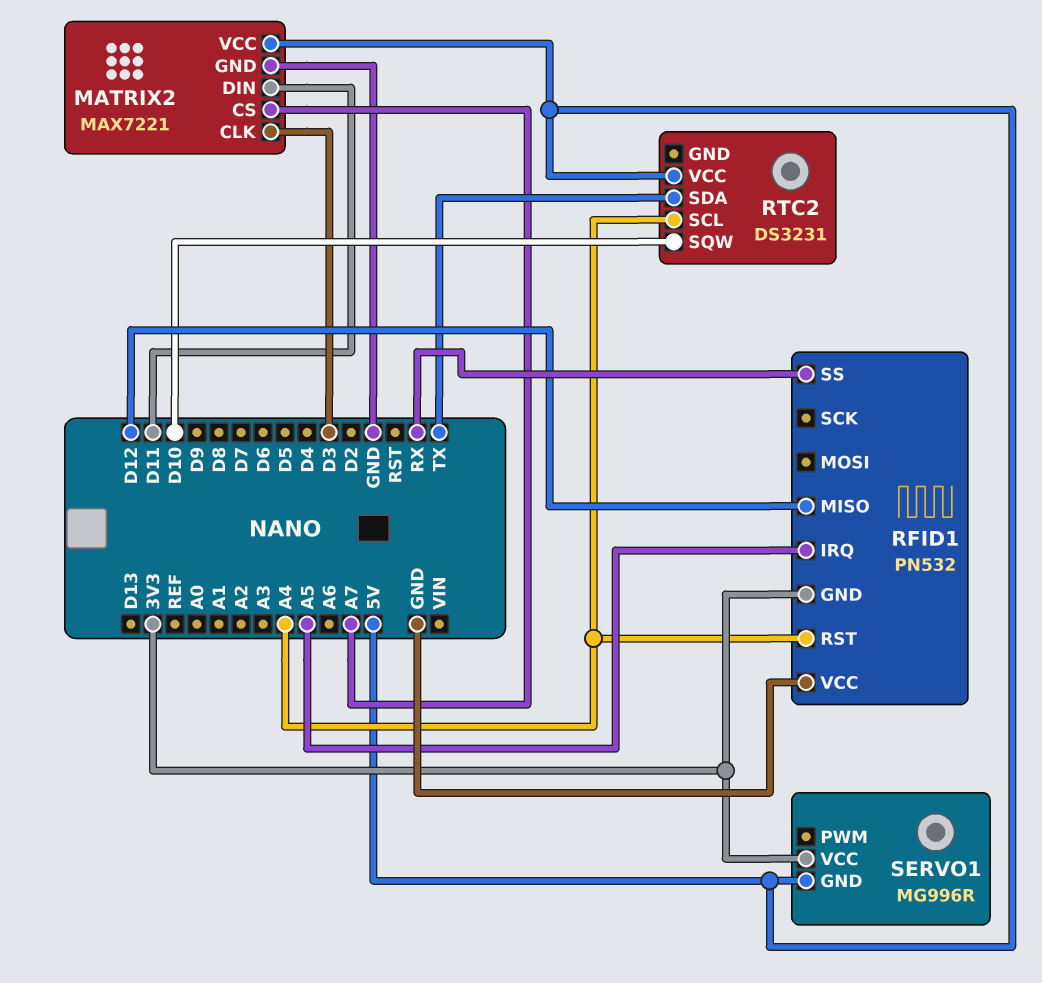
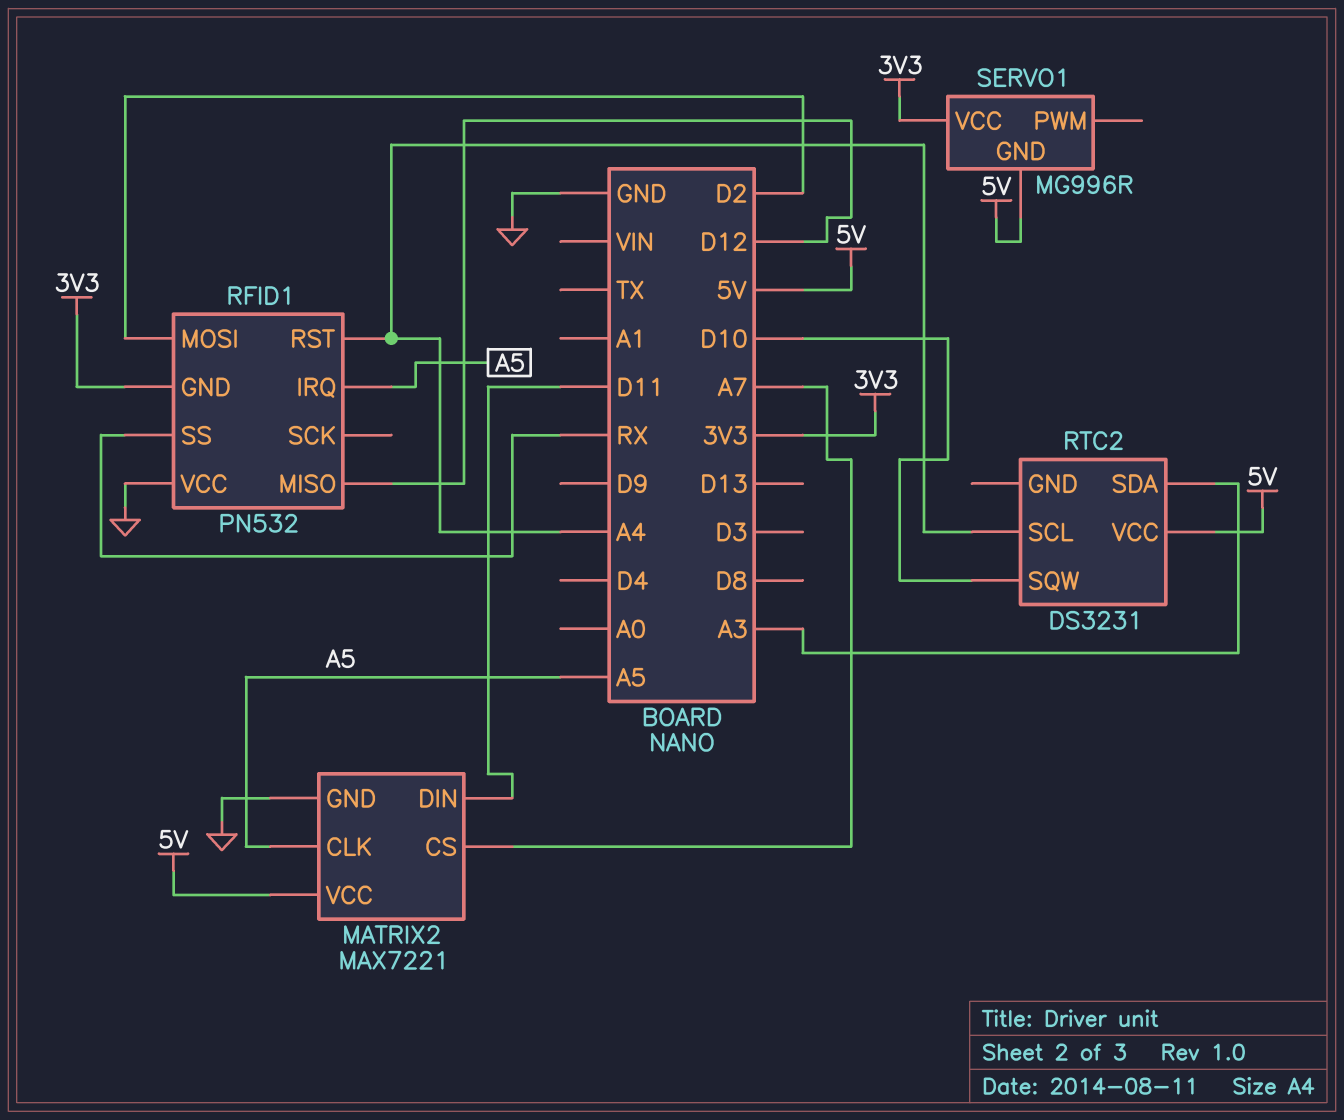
MATRIX2 pin CLK: D3 -> A5
RFID1 pin MOSI: none -> D2
RTC2 pin SDA: TX -> A3

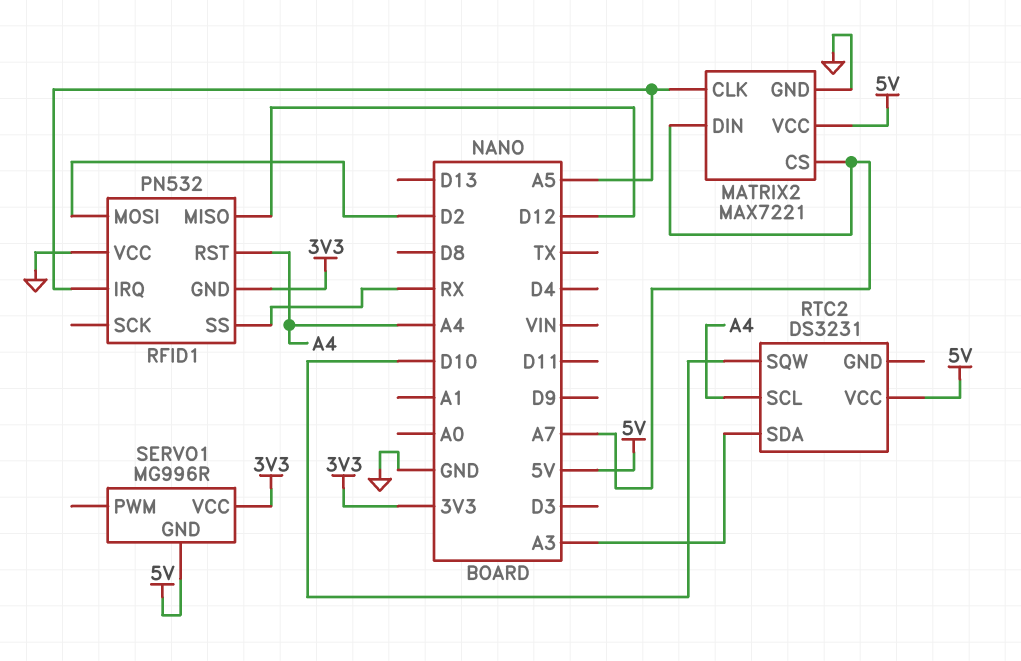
MATRIX2 pin DIN: D11 -> A7

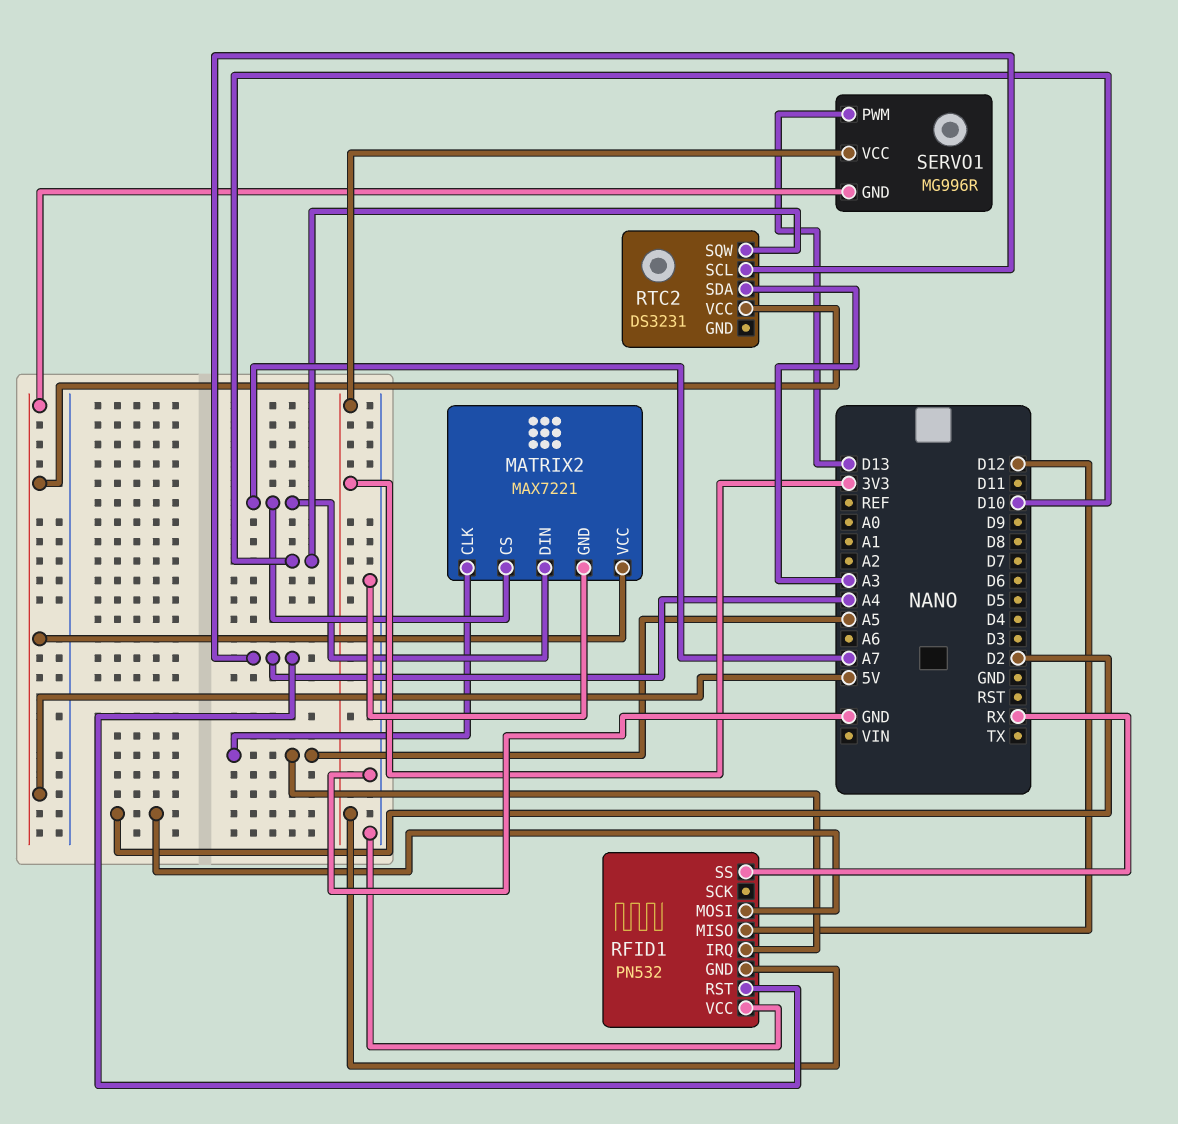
SERVO1 pin PWM: none -> D13

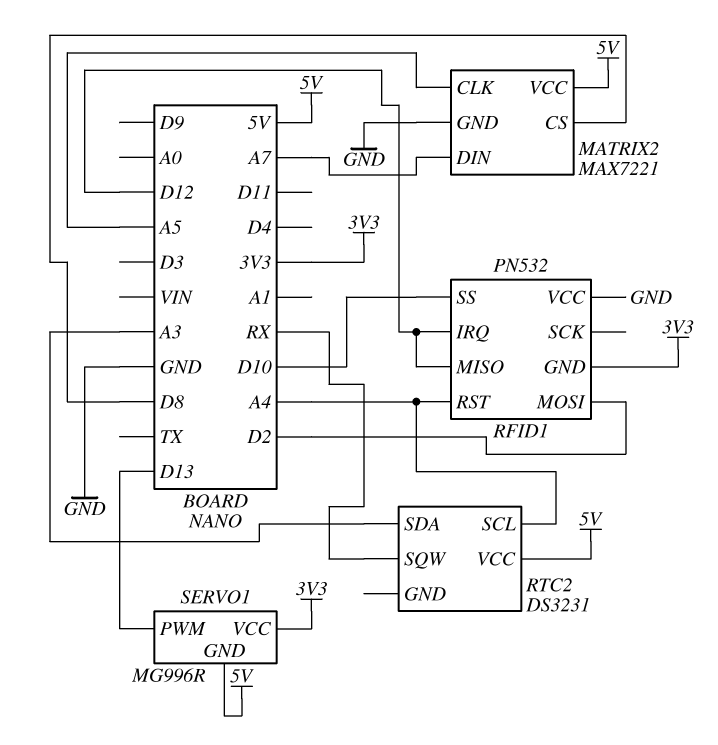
MATRIX2 pin CS: A7 -> D8
RFID1 pin IRQ: A5 -> D12
RFID1 pin SS: RX -> D10
RTC2 pin SQW: D10 -> RX

